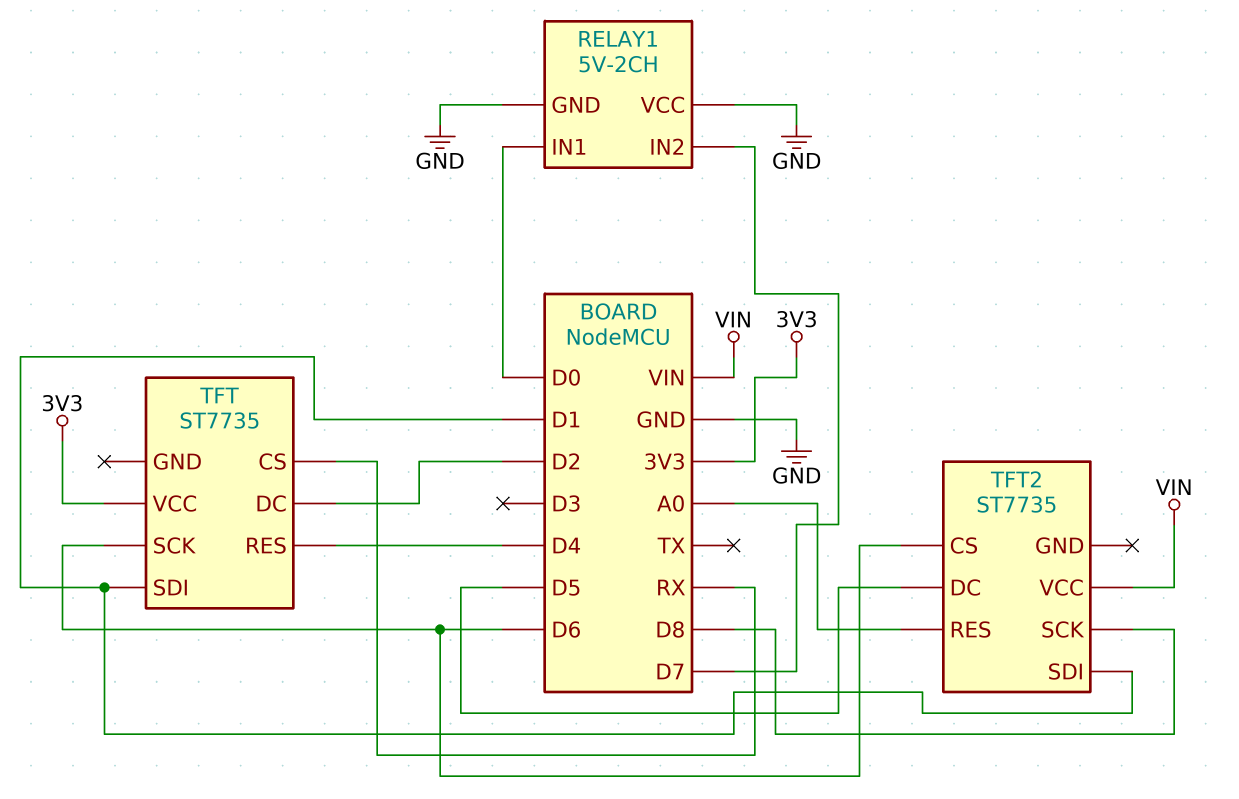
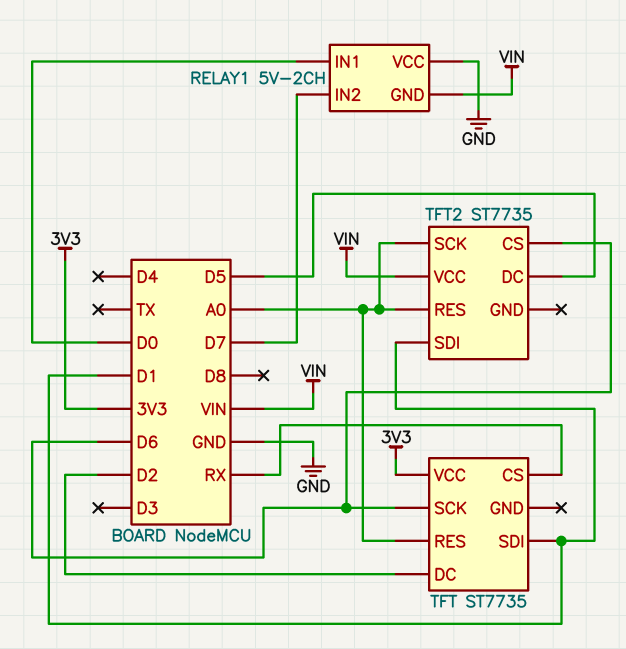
RELAY1 pin GND: GND -> VIN
TFT pin RES: D4 -> A0
TFT2 pin SCK: D8 -> A0

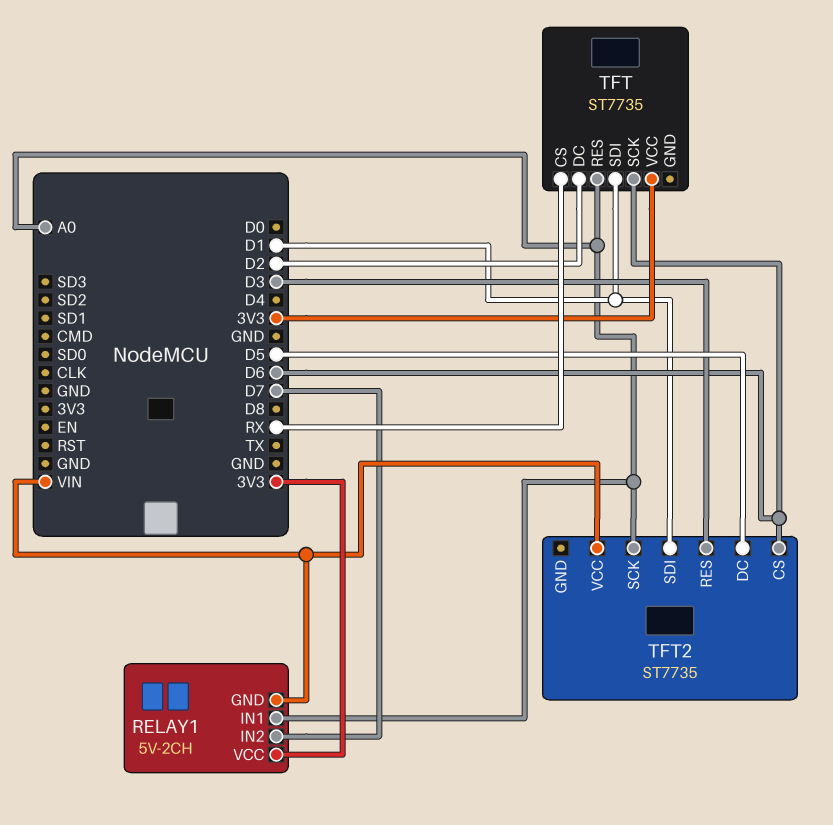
RELAY1 pin IN1: D0 -> A0
RELAY1 pin VCC: GND -> 3V3
TFT2 pin RES: A0 -> D3

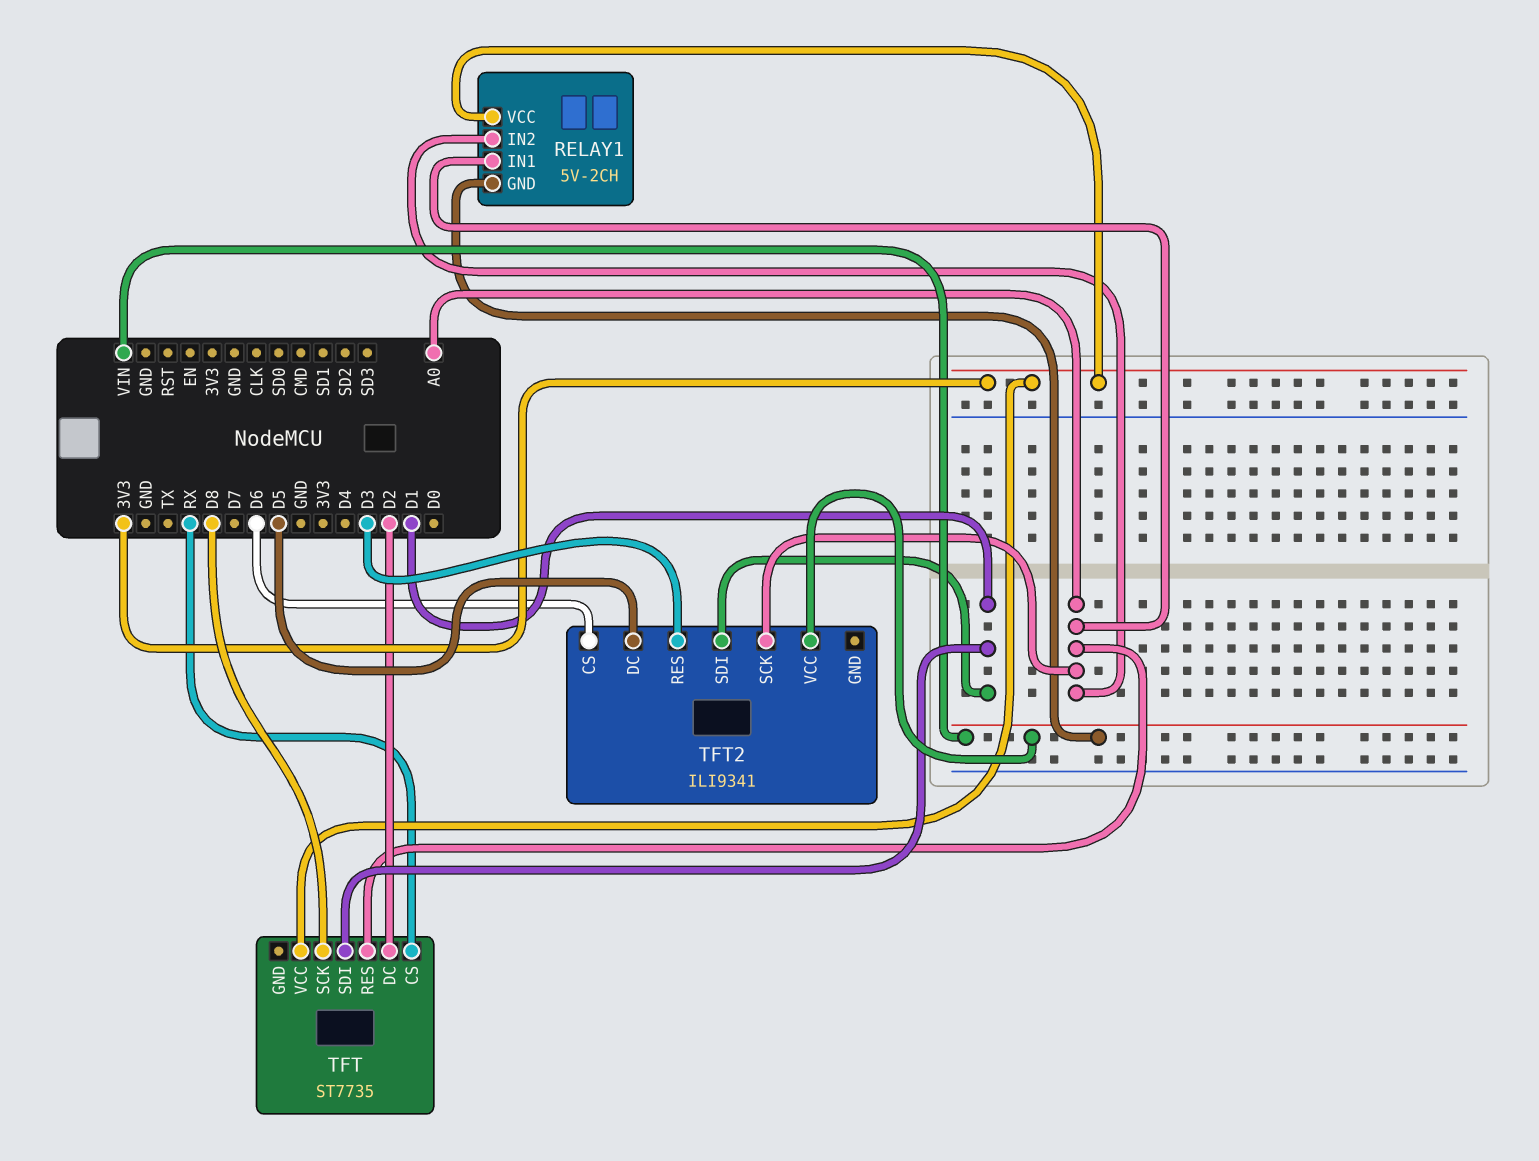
RELAY1 pin IN2: D7 -> A0
TFT pin SCK: D6 -> D8
TFT2: ST7735 -> ILI9341

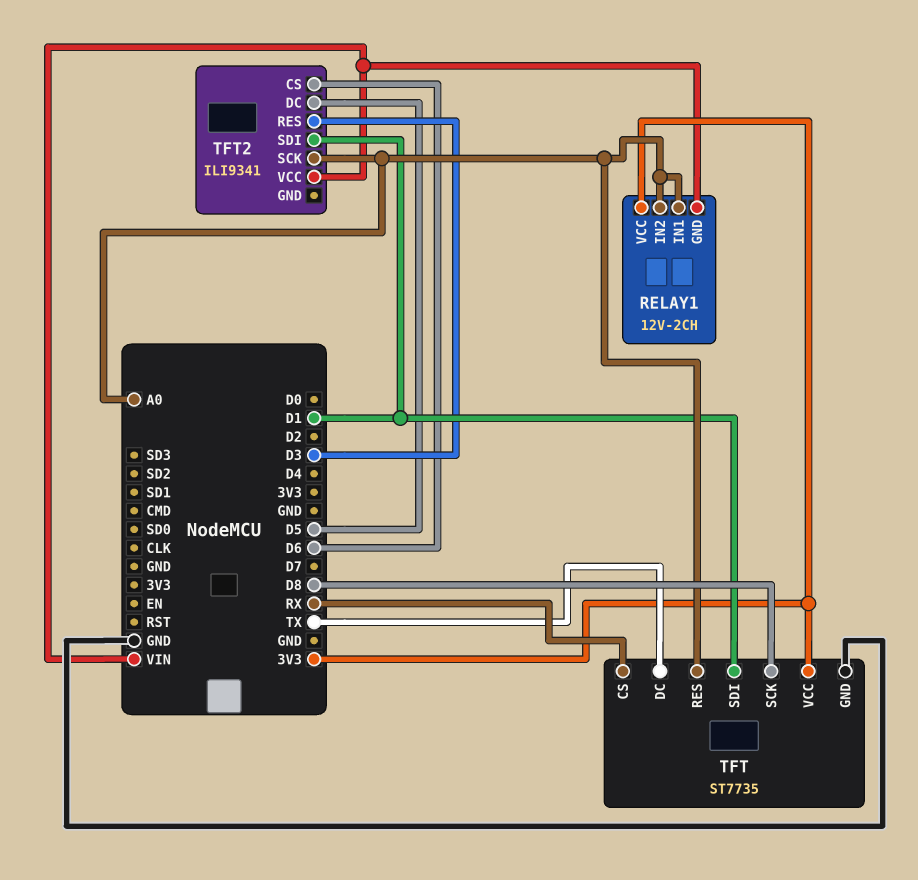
RELAY1: 5V-2CH -> 12V-2CH
TFT pin DC: D2 -> TX
TFT pin GND: none -> GND

